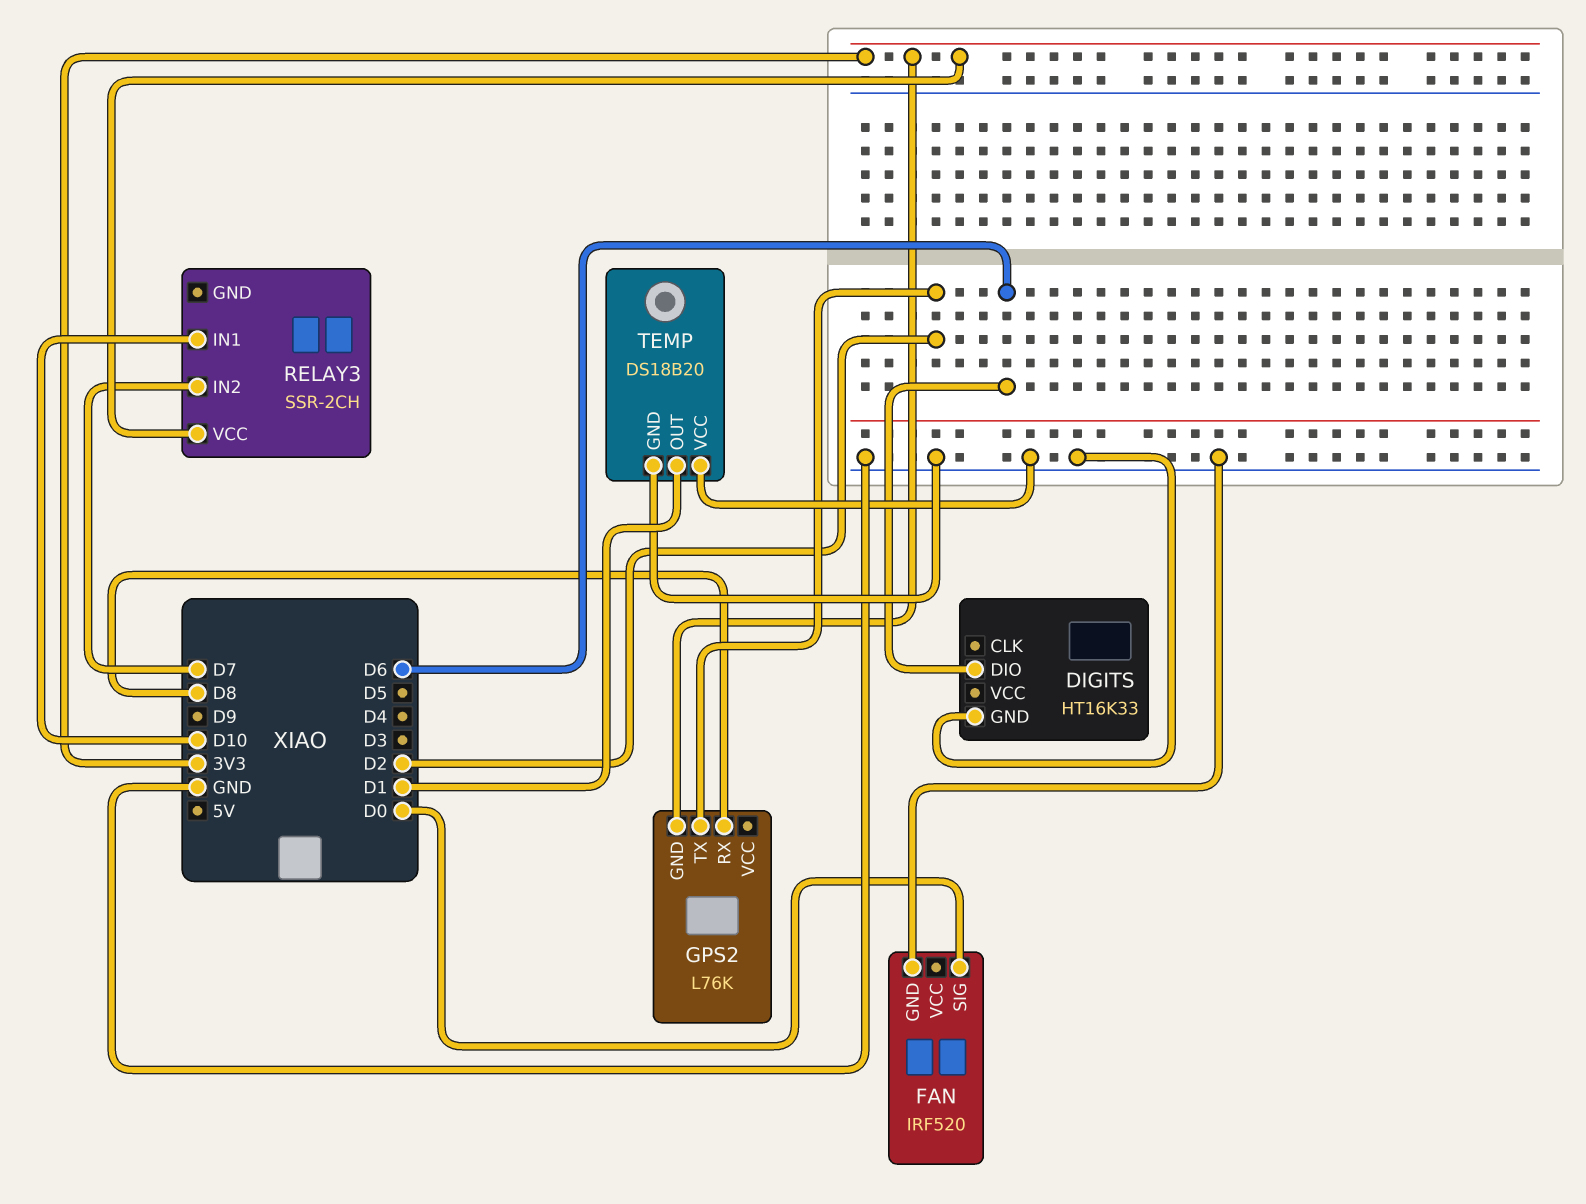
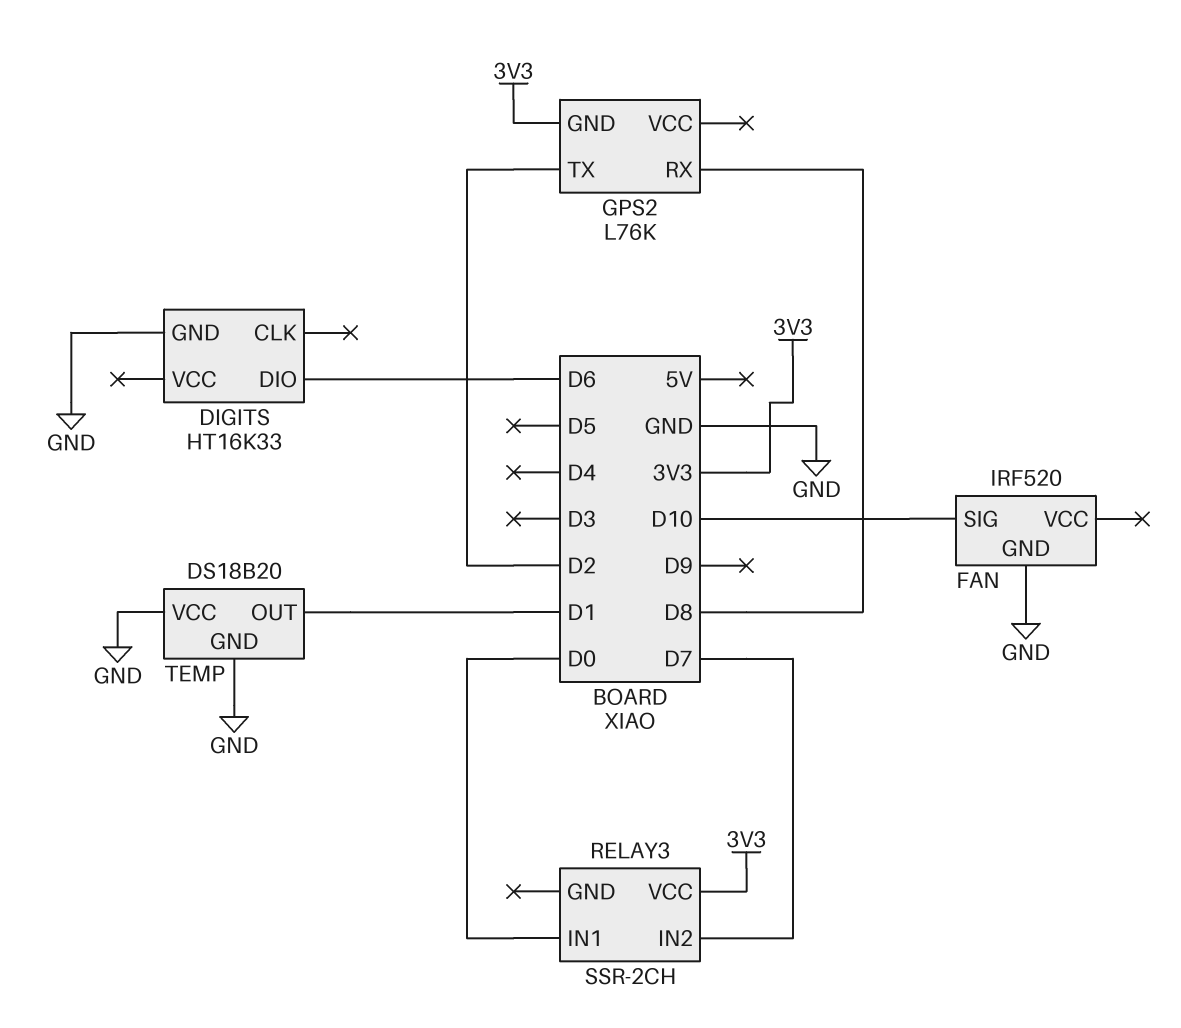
FAN pin SIG: D0 -> D10
RELAY3 pin IN1: D10 -> D0

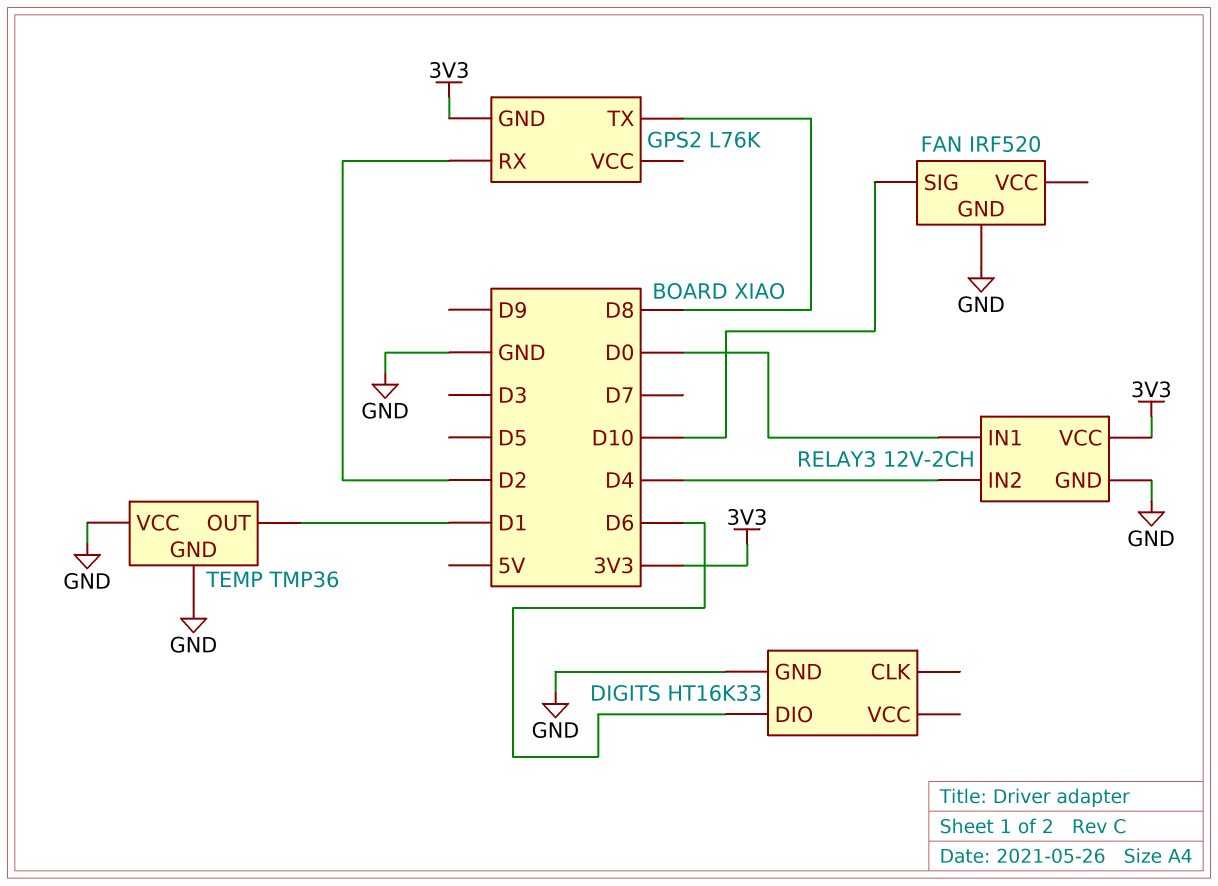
GPS2 pin RX: D8 -> D2
GPS2 pin TX: D2 -> D8
RELAY3: SSR-2CH -> 12V-2CH
RELAY3 pin GND: none -> GND
RELAY3 pin IN2: D7 -> D4
TEMP: DS18B20 -> TMP36

